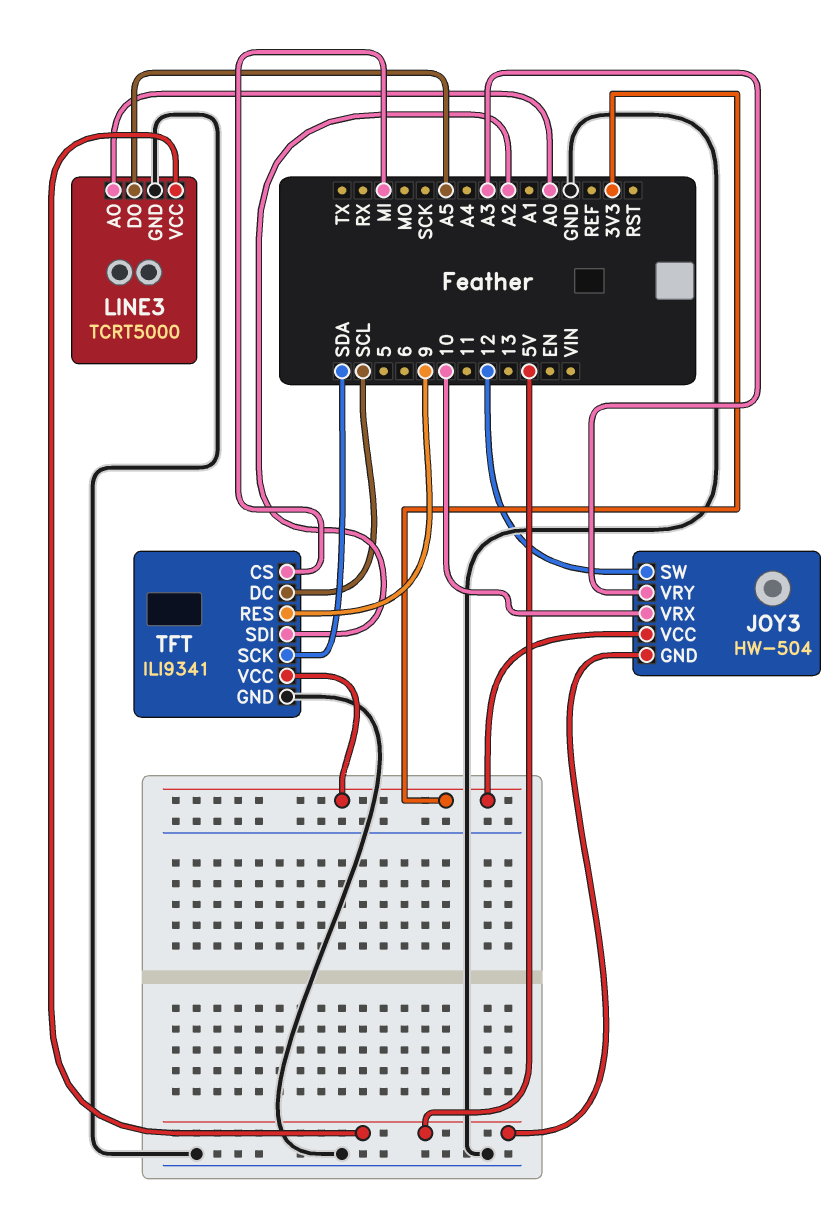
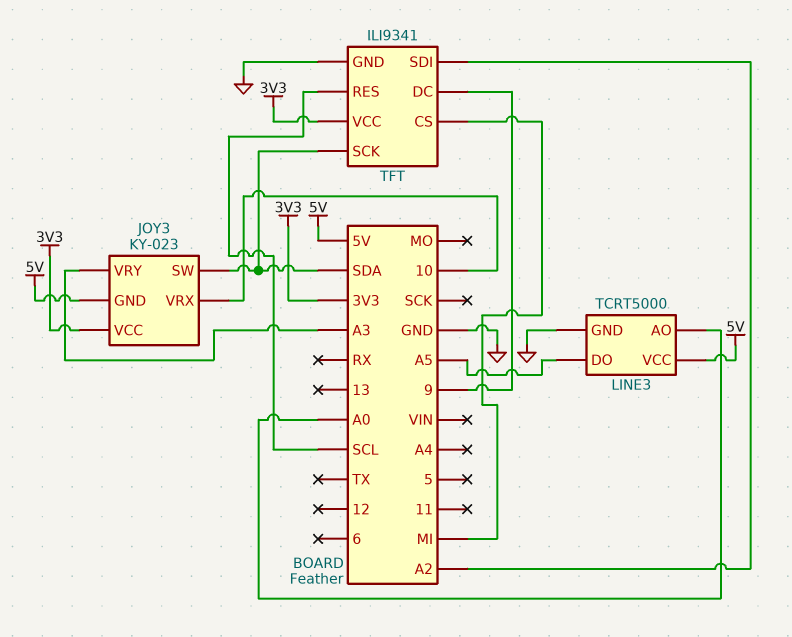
JOY3: HW-504 -> KY-023
JOY3 pin SW: 12 -> SDA
TFT pin DC: SCL -> 9
TFT pin RES: 9 -> SCL

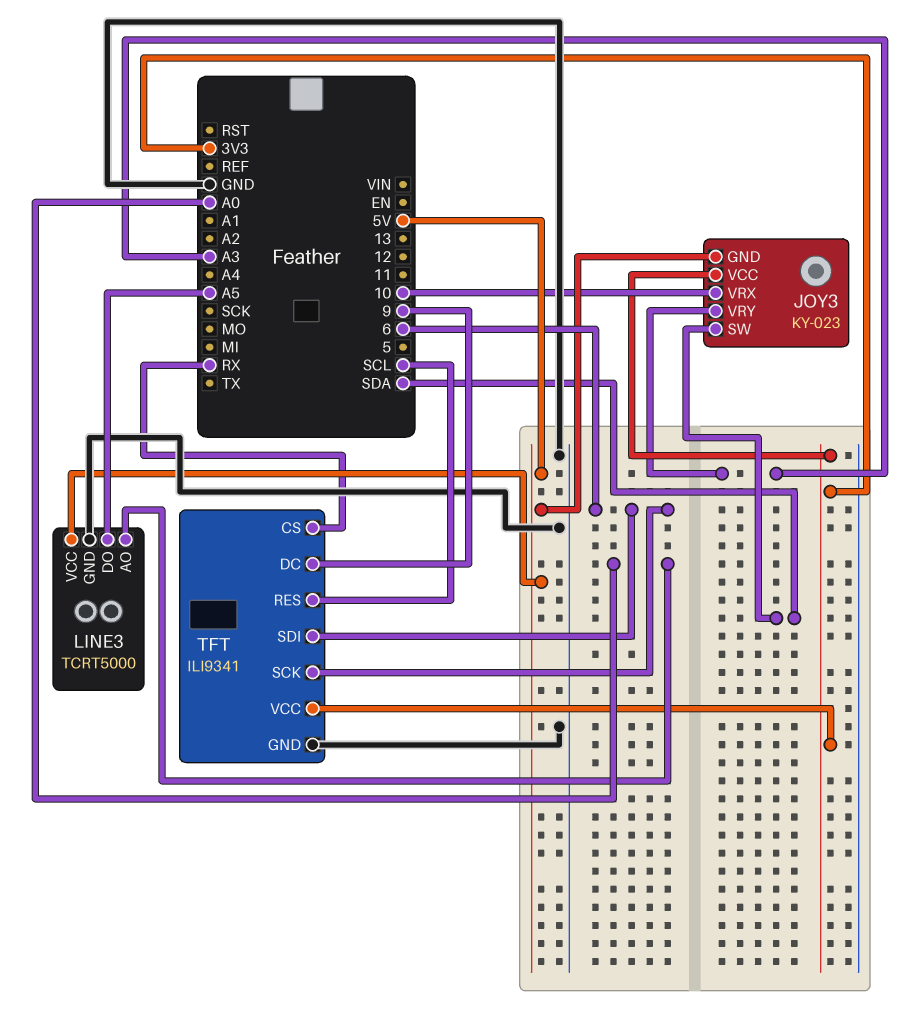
TFT pin CS: MI -> RX
TFT pin SCK: SDA -> 6
TFT pin SDI: A2 -> 6

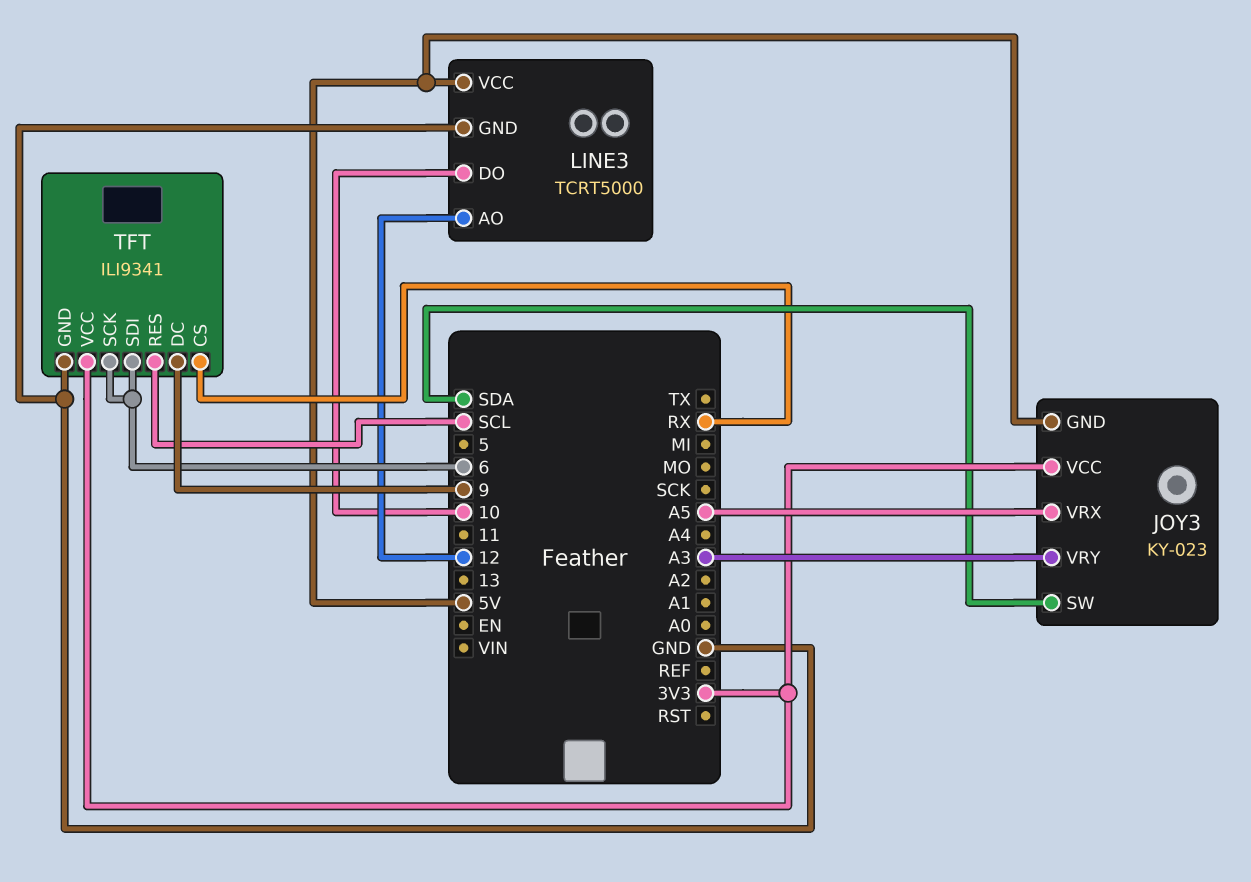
JOY3 pin VRX: 10 -> A5
LINE3 pin AO: A0 -> 12
LINE3 pin DO: A5 -> 10

